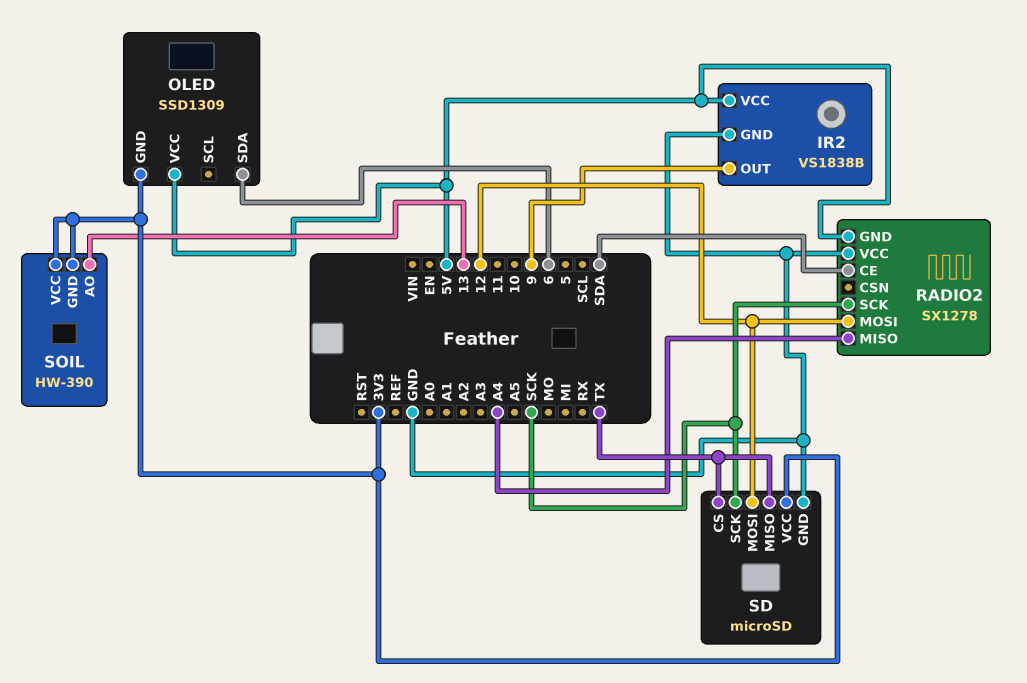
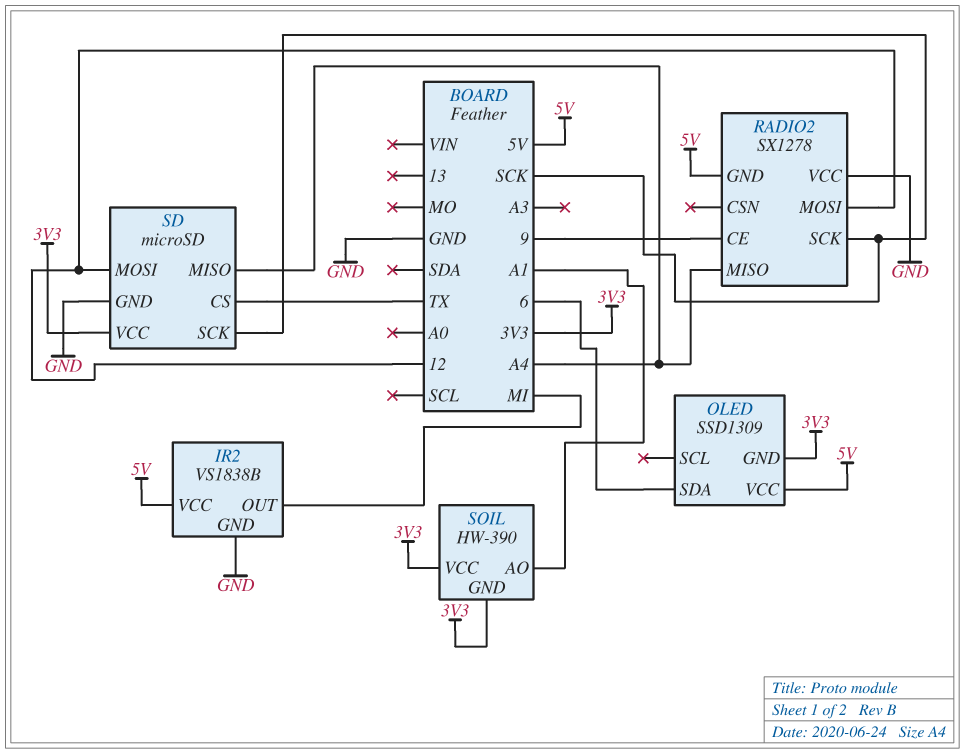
IR2 pin OUT: 9 -> MI
RADIO2 pin CE: SDA -> 9
SD pin MISO: TX -> A4
SOIL pin AO: 13 -> A1

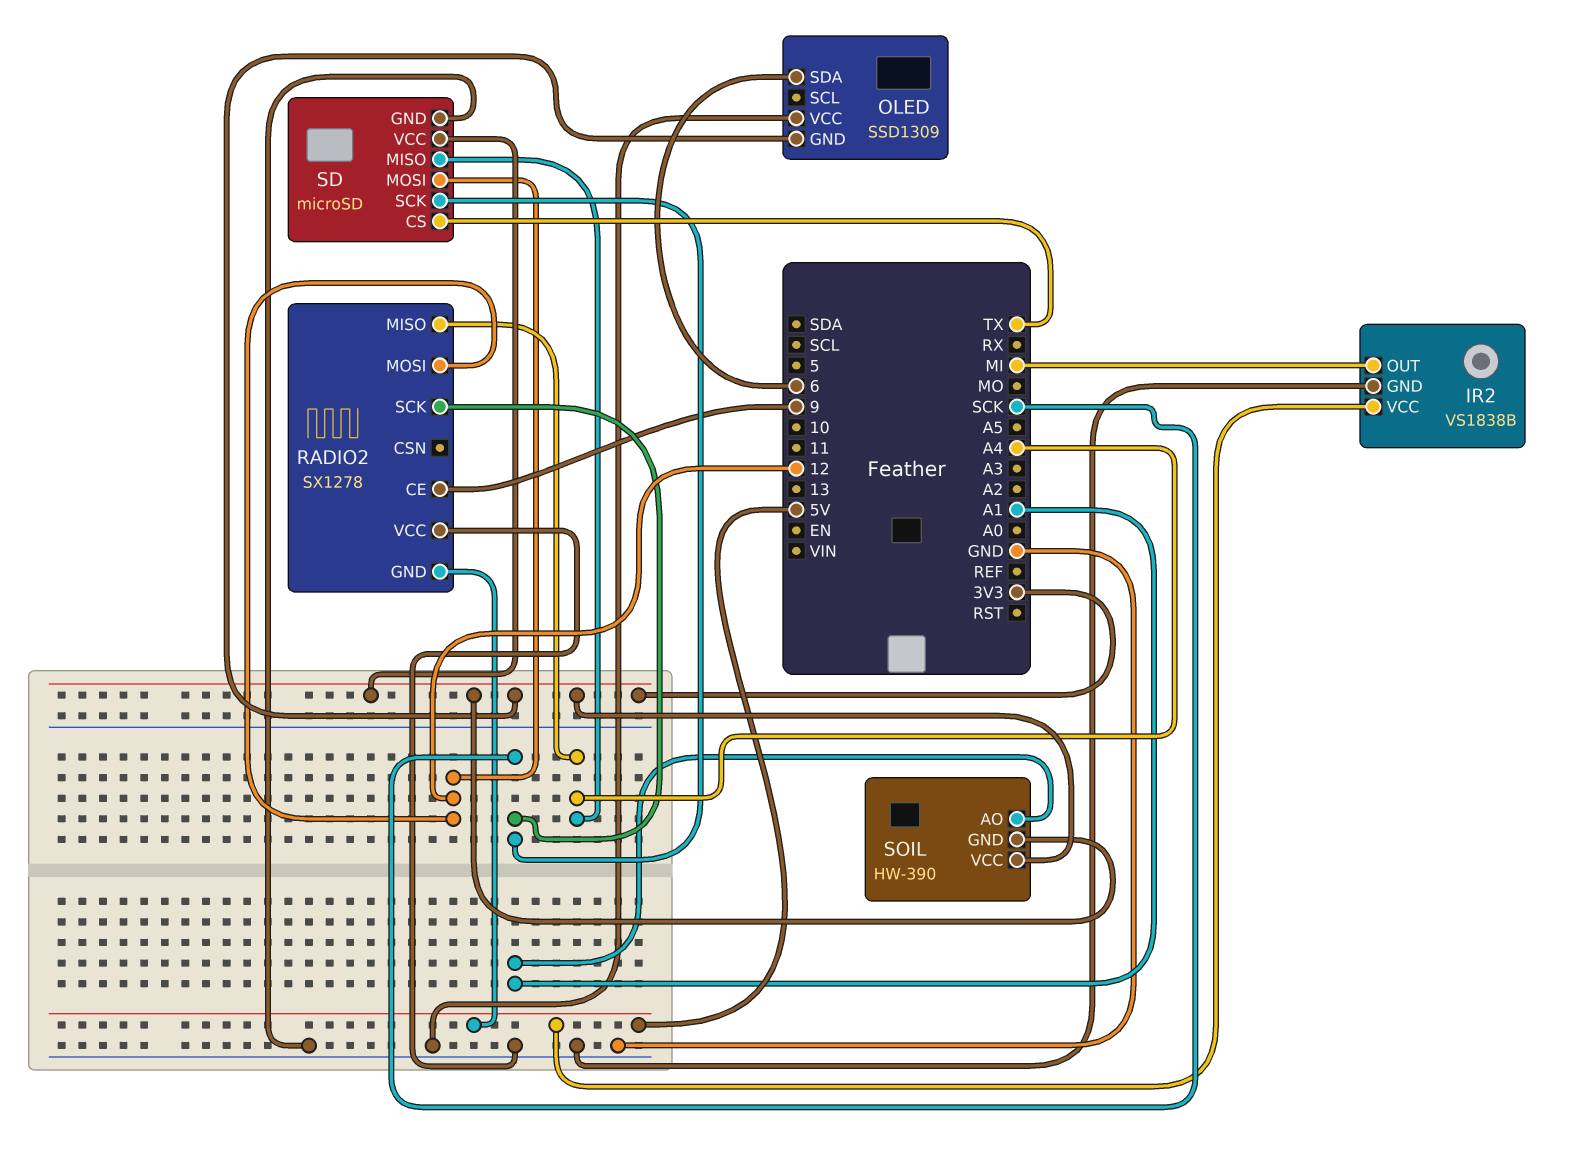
OLED pin VCC: 5V -> GND

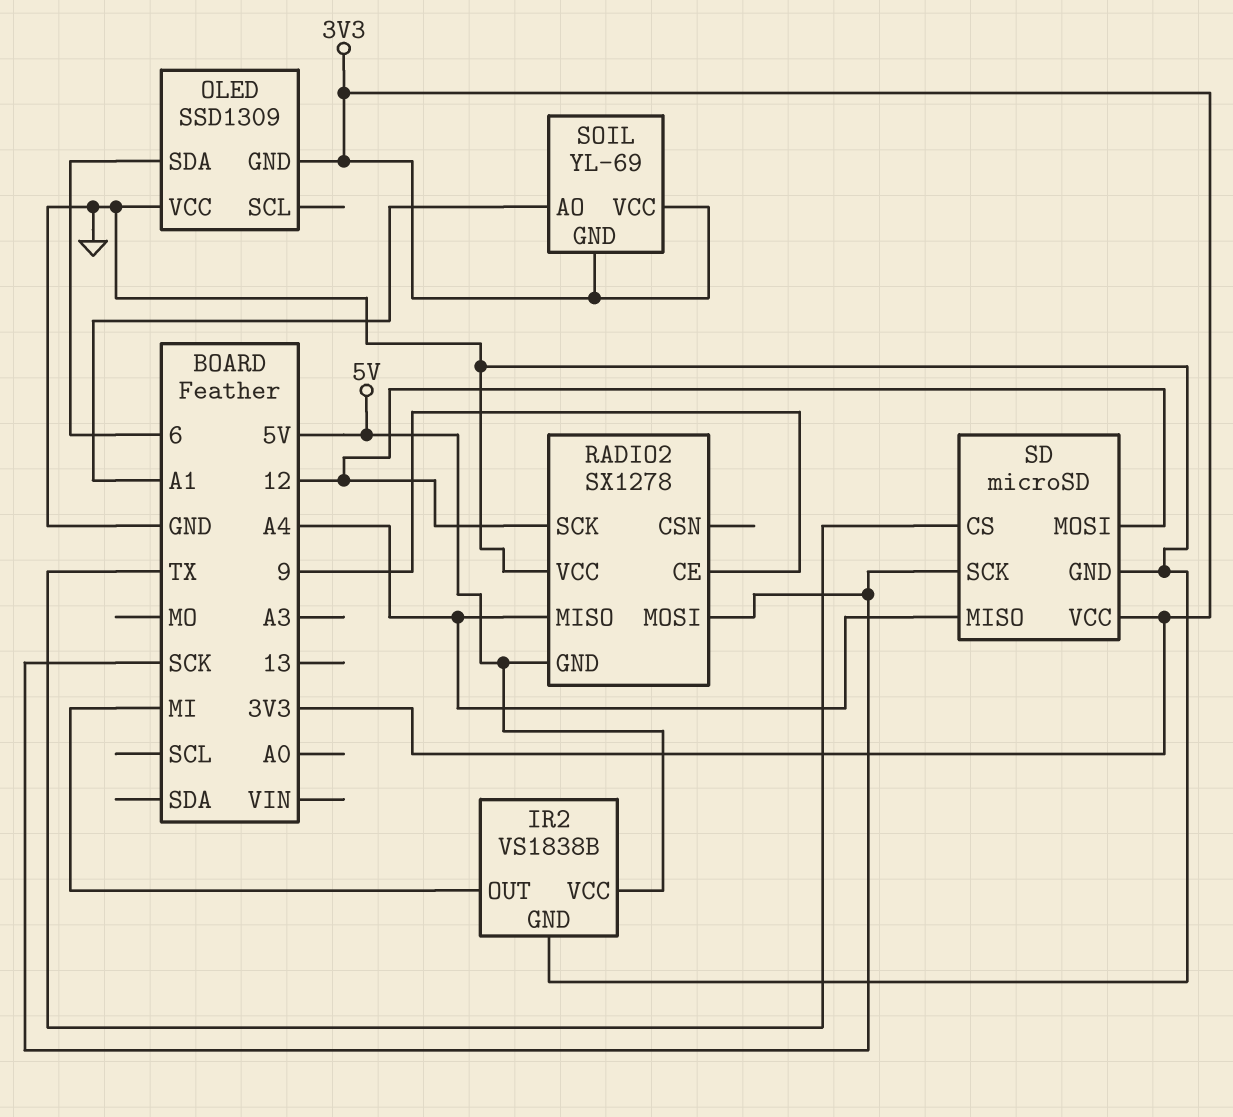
RADIO2 pin MOSI: 12 -> SCK
RADIO2 pin SCK: SCK -> 12
SOIL: HW-390 -> YL-69

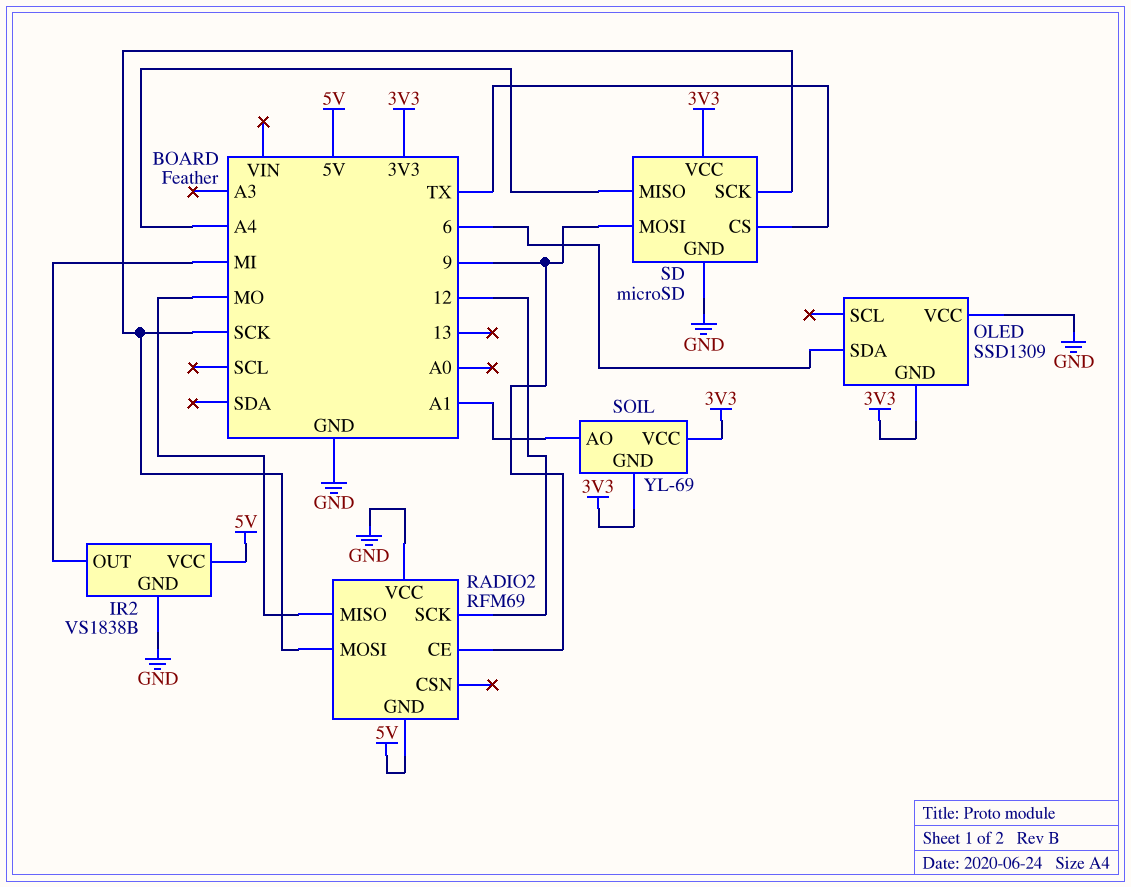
RADIO2: SX1278 -> RFM69
RADIO2 pin MISO: A4 -> MO
SD pin MOSI: 12 -> 9

